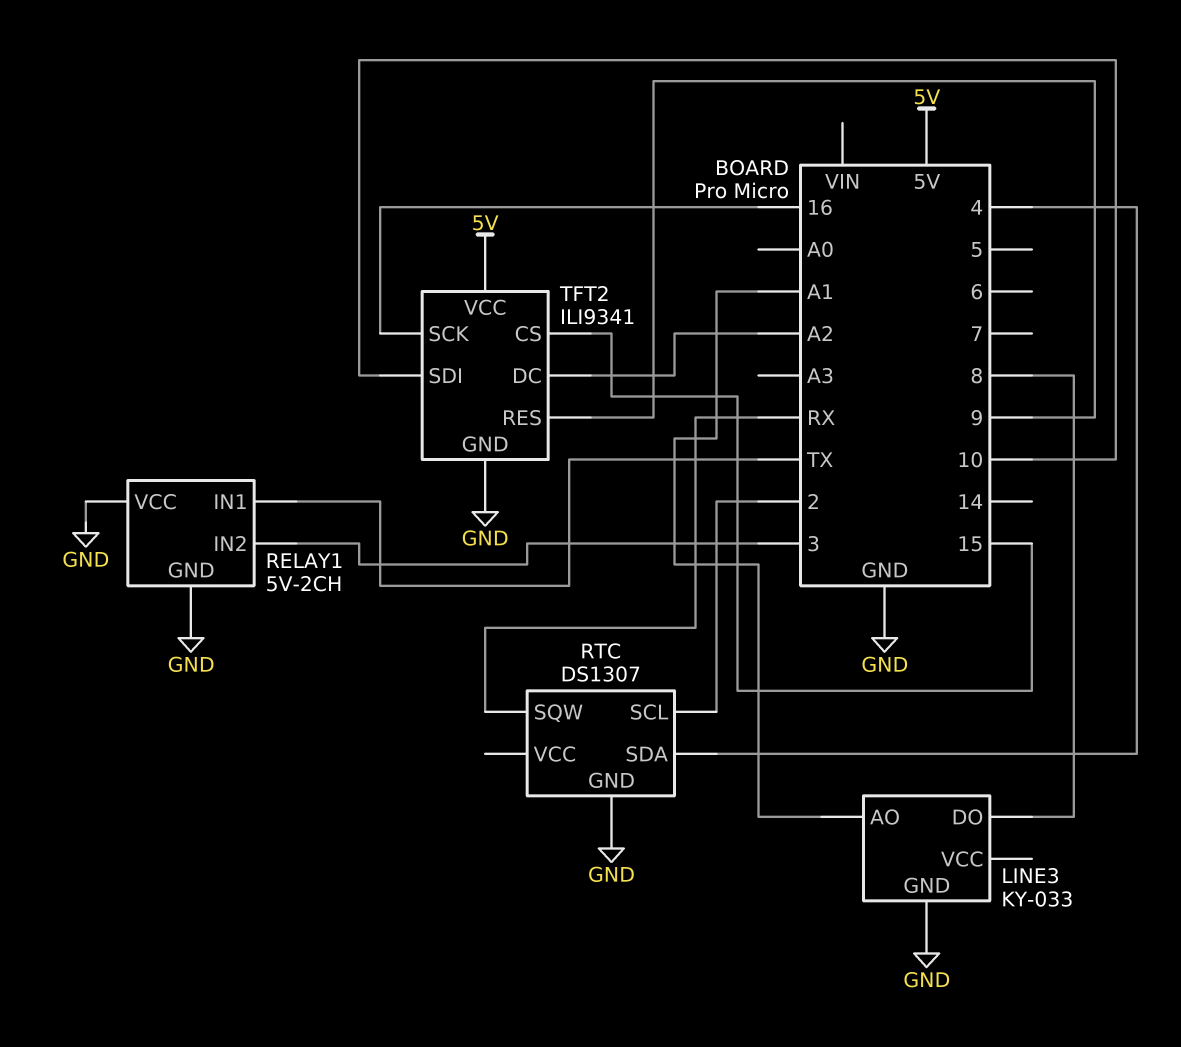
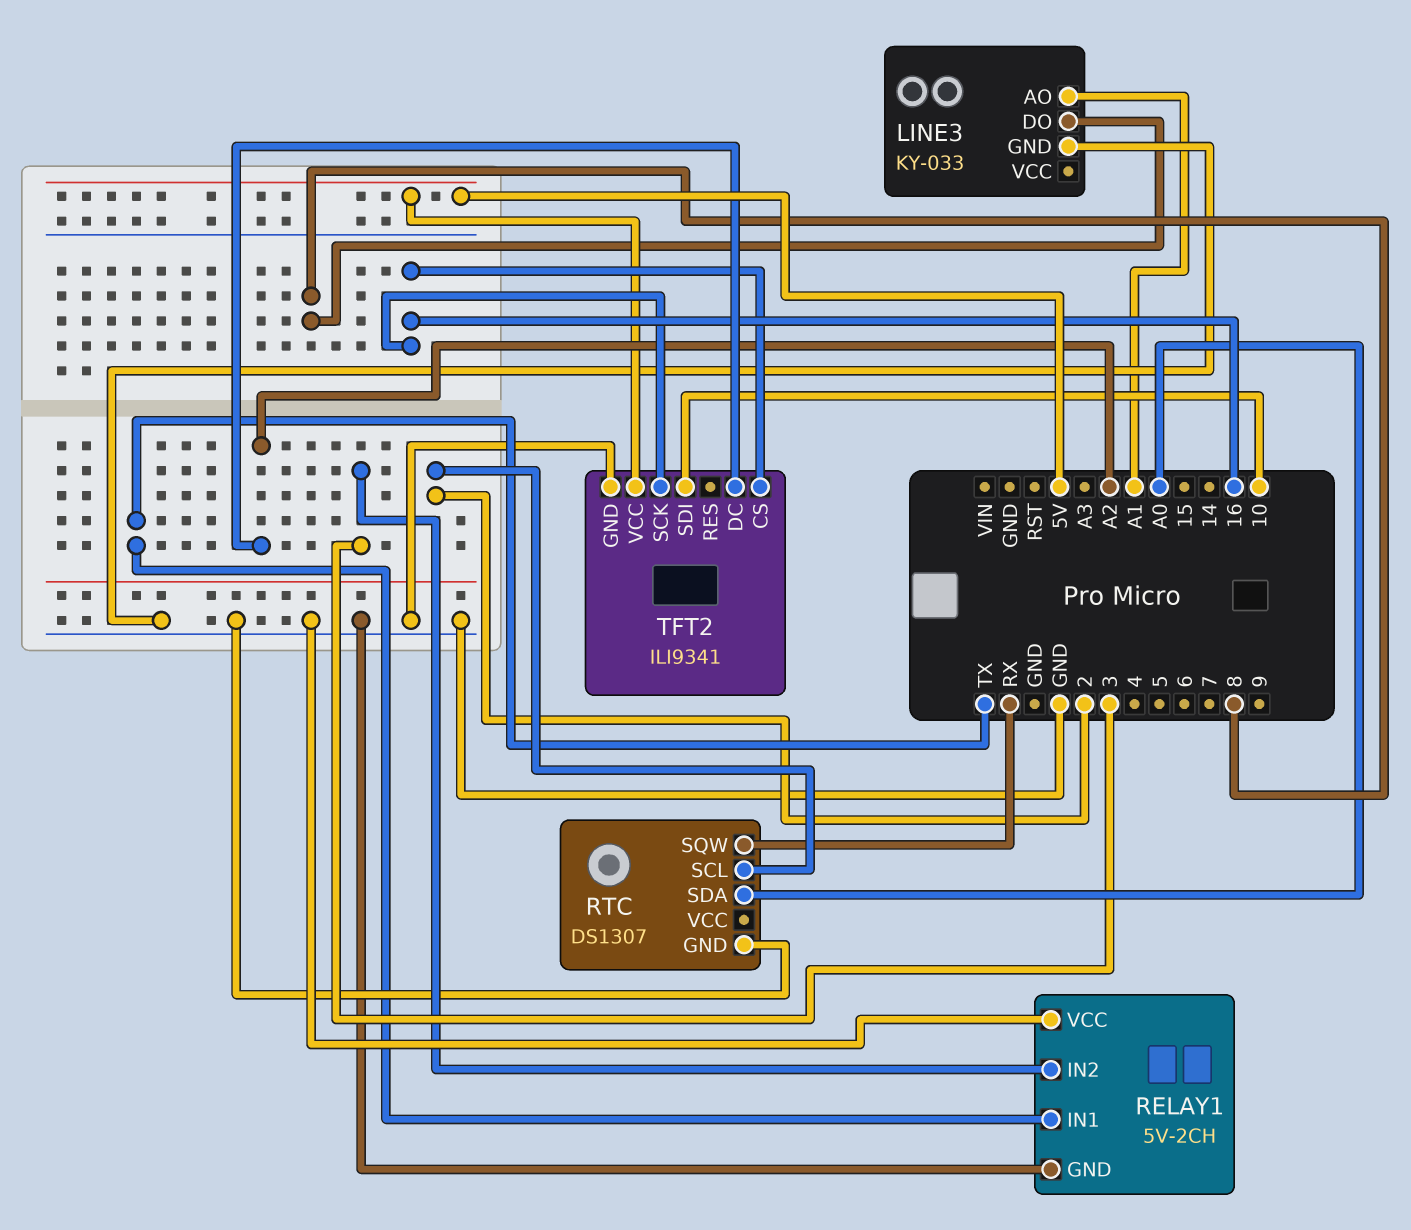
RTC pin SDA: 4 -> A0
TFT2 pin CS: 15 -> 16
TFT2 pin RES: 9 -> none

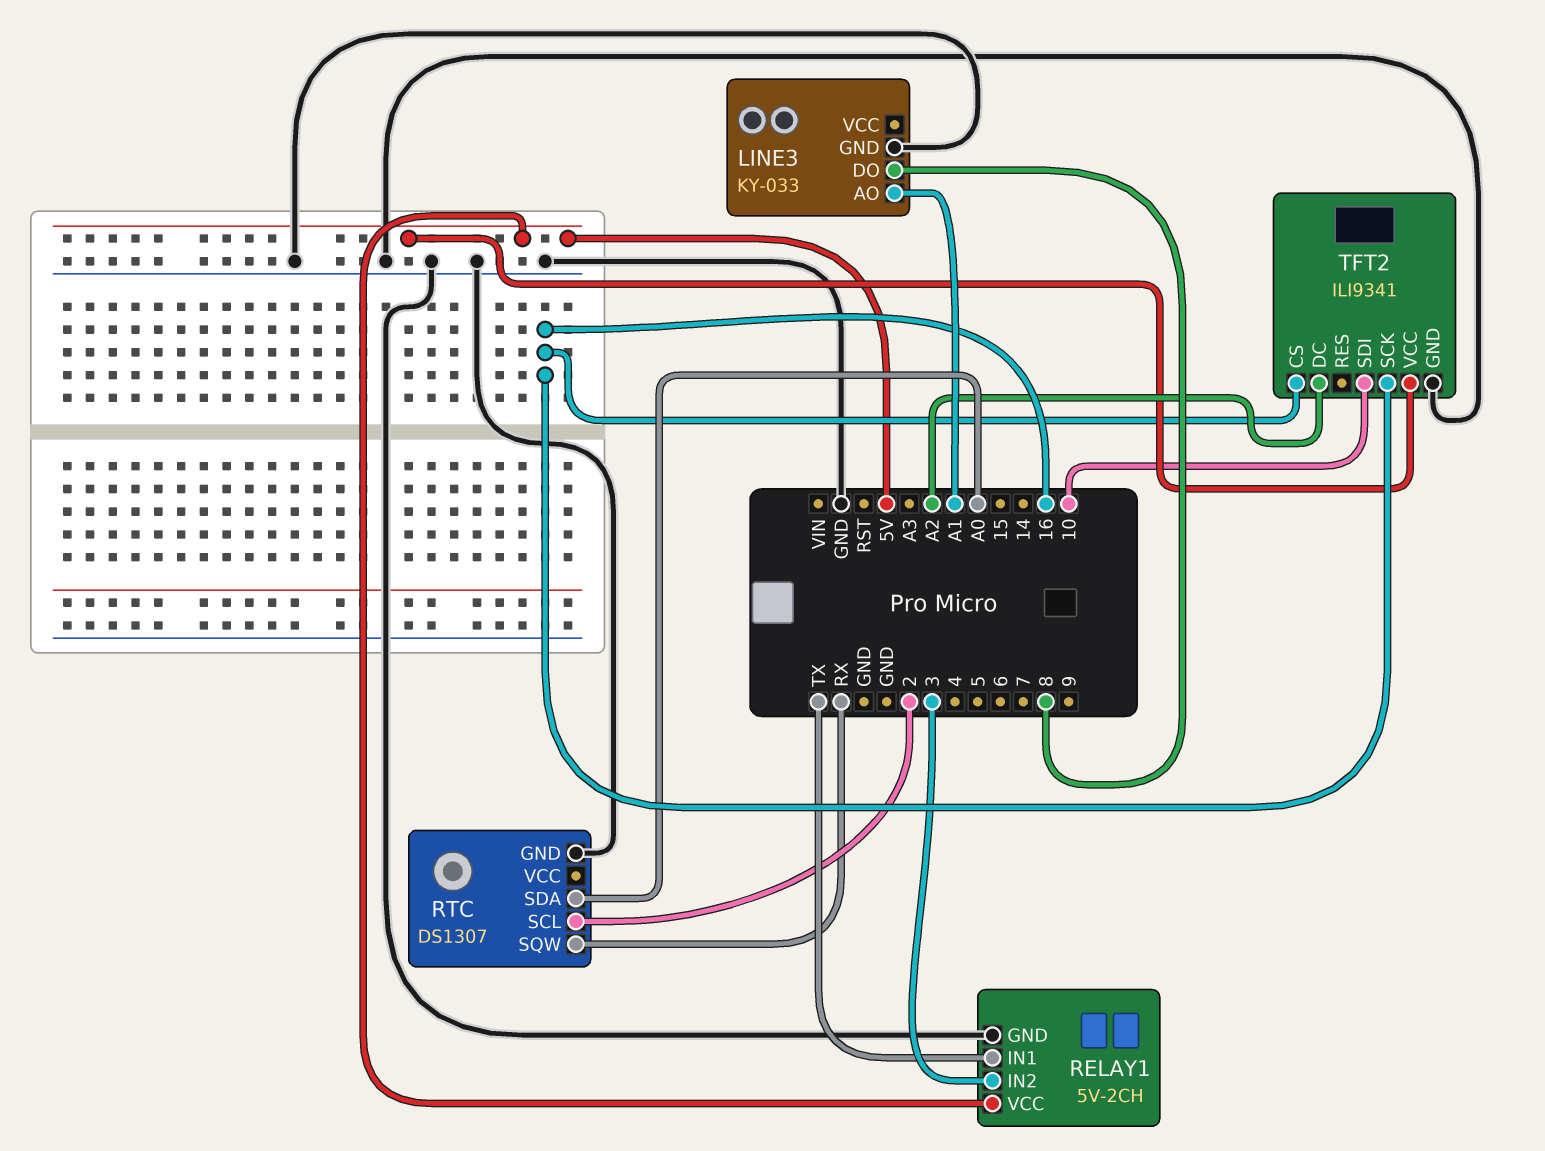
RELAY1 pin VCC: GND -> 5V

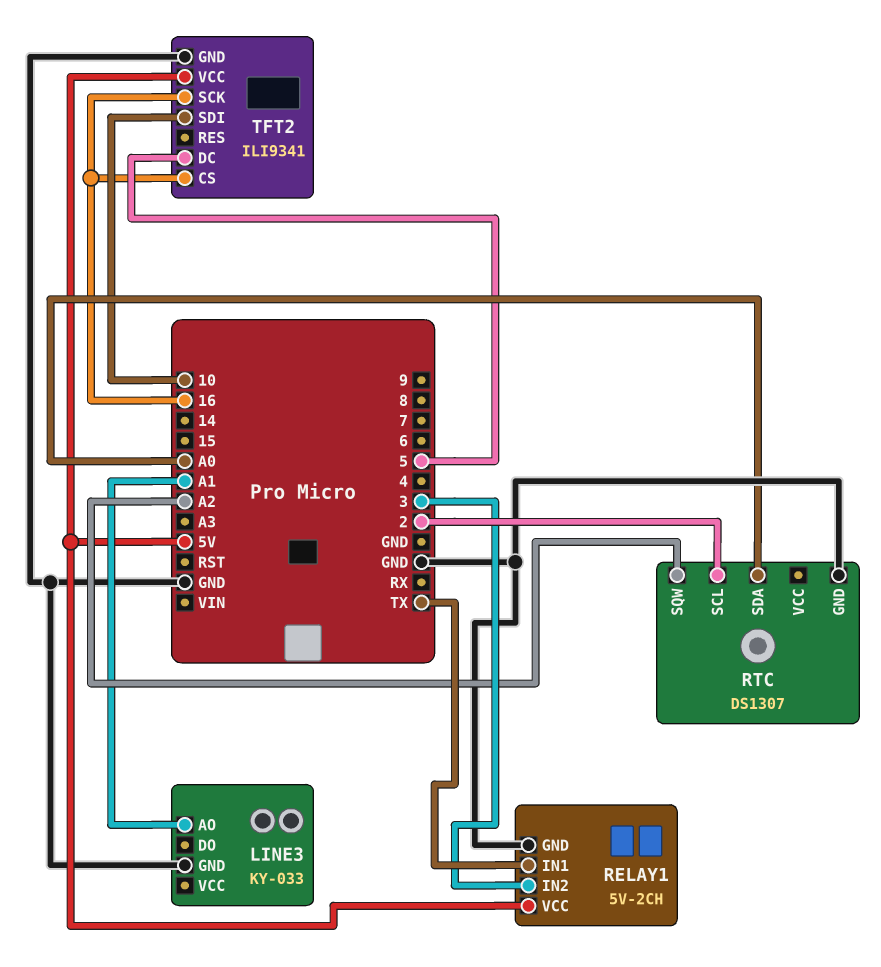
LINE3 pin DO: 8 -> none
RTC pin SQW: RX -> A2
TFT2 pin DC: A2 -> 5

